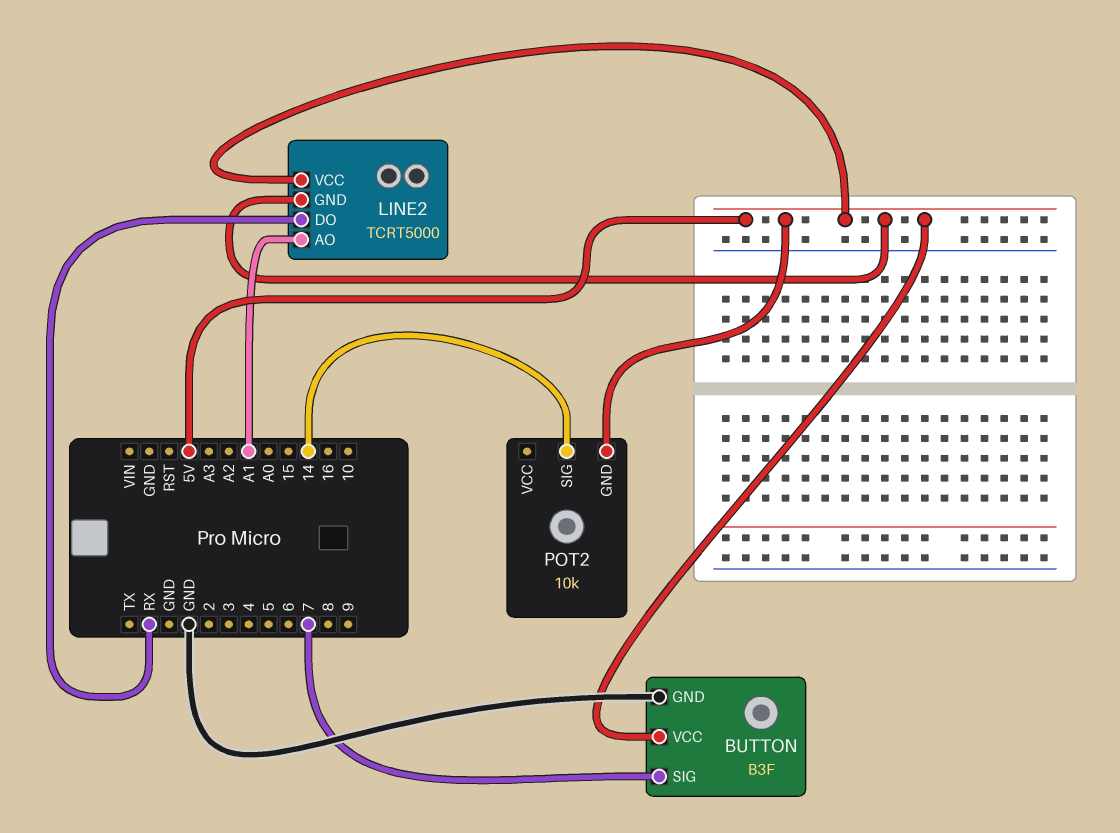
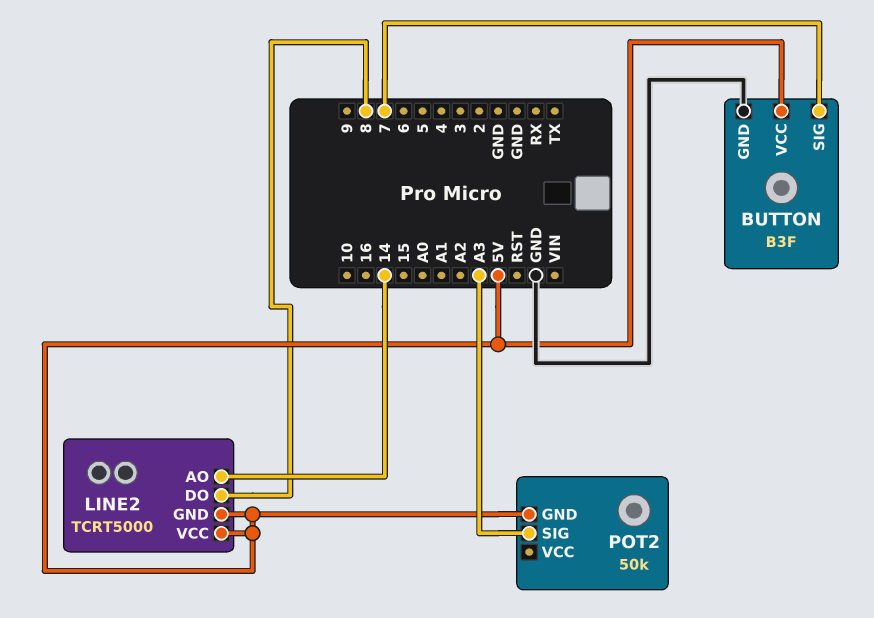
LINE2 pin AO: A1 -> 14
LINE2 pin DO: RX -> 8
POT2: 10k -> 50k
POT2 pin SIG: 14 -> A3

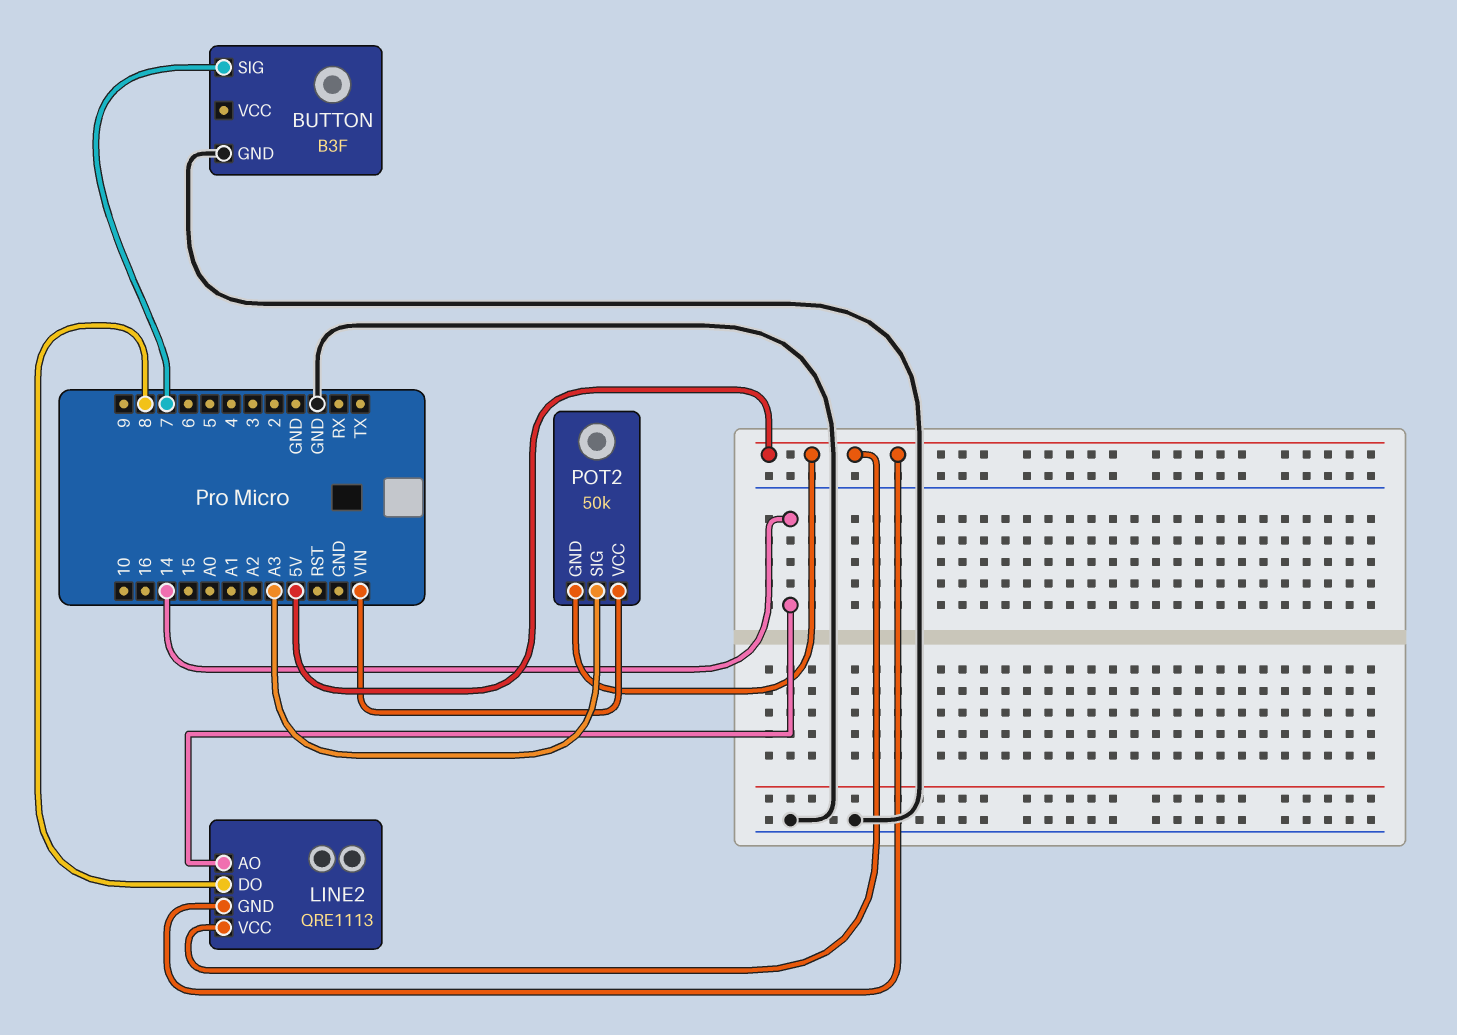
BUTTON pin VCC: 5V -> none
LINE2: TCRT5000 -> QRE1113
POT2 pin VCC: none -> VIN

